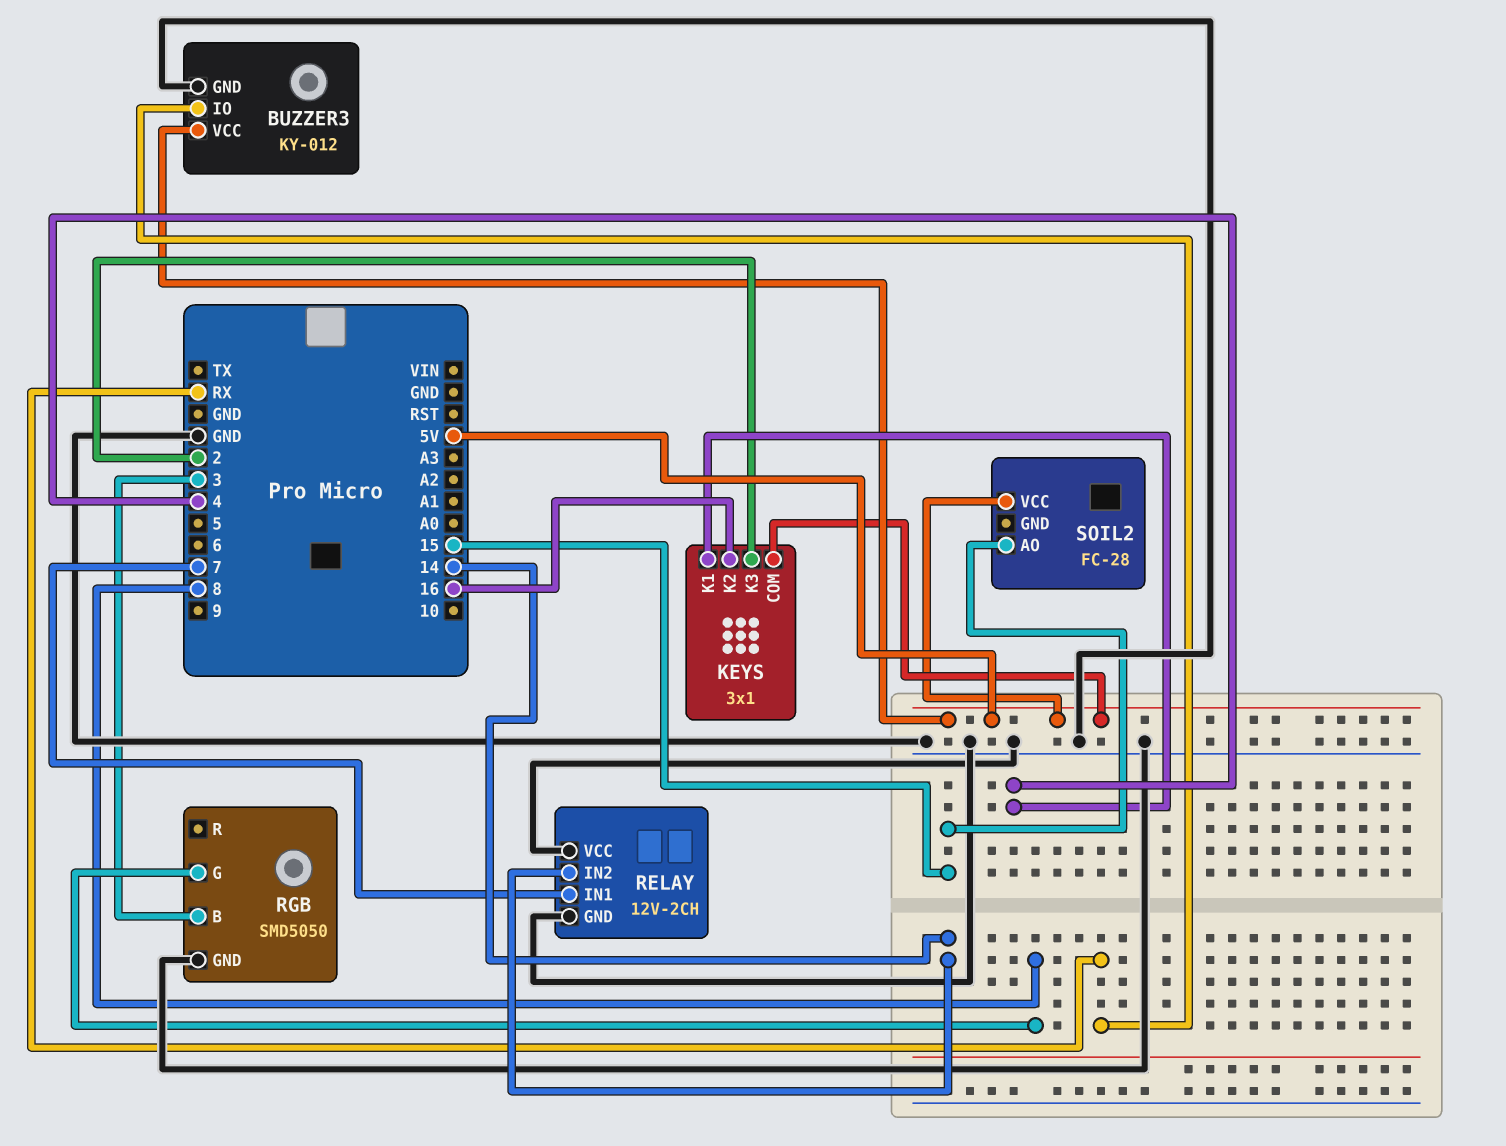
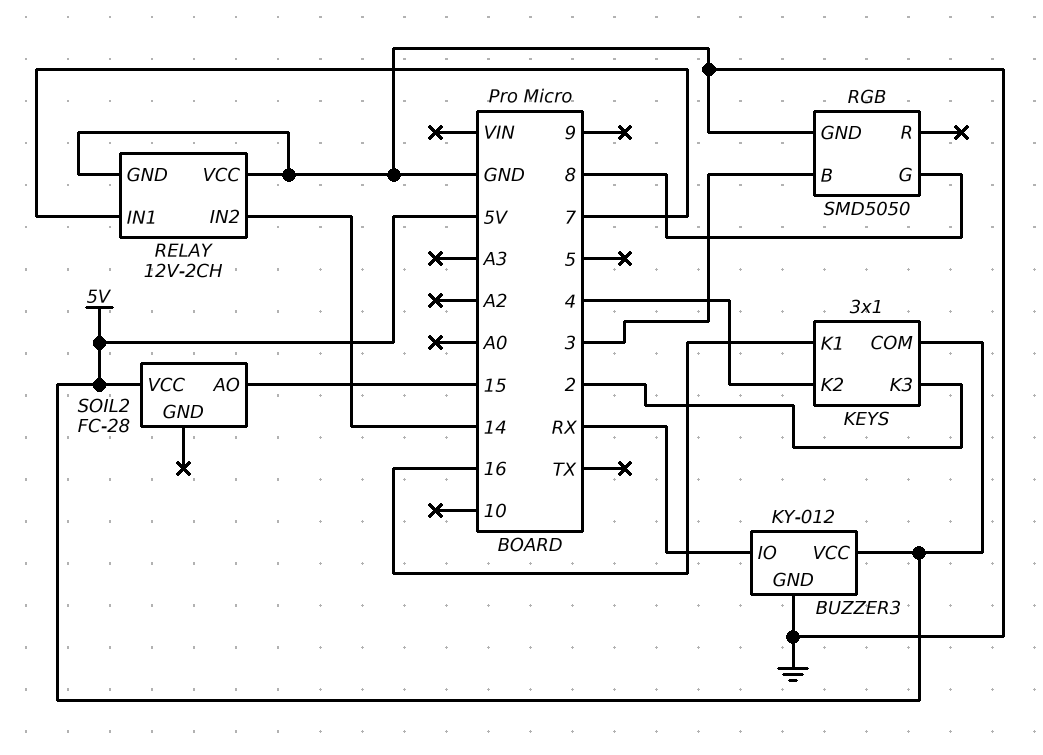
KEYS pin K1: 4 -> 16
KEYS pin K2: 16 -> 4

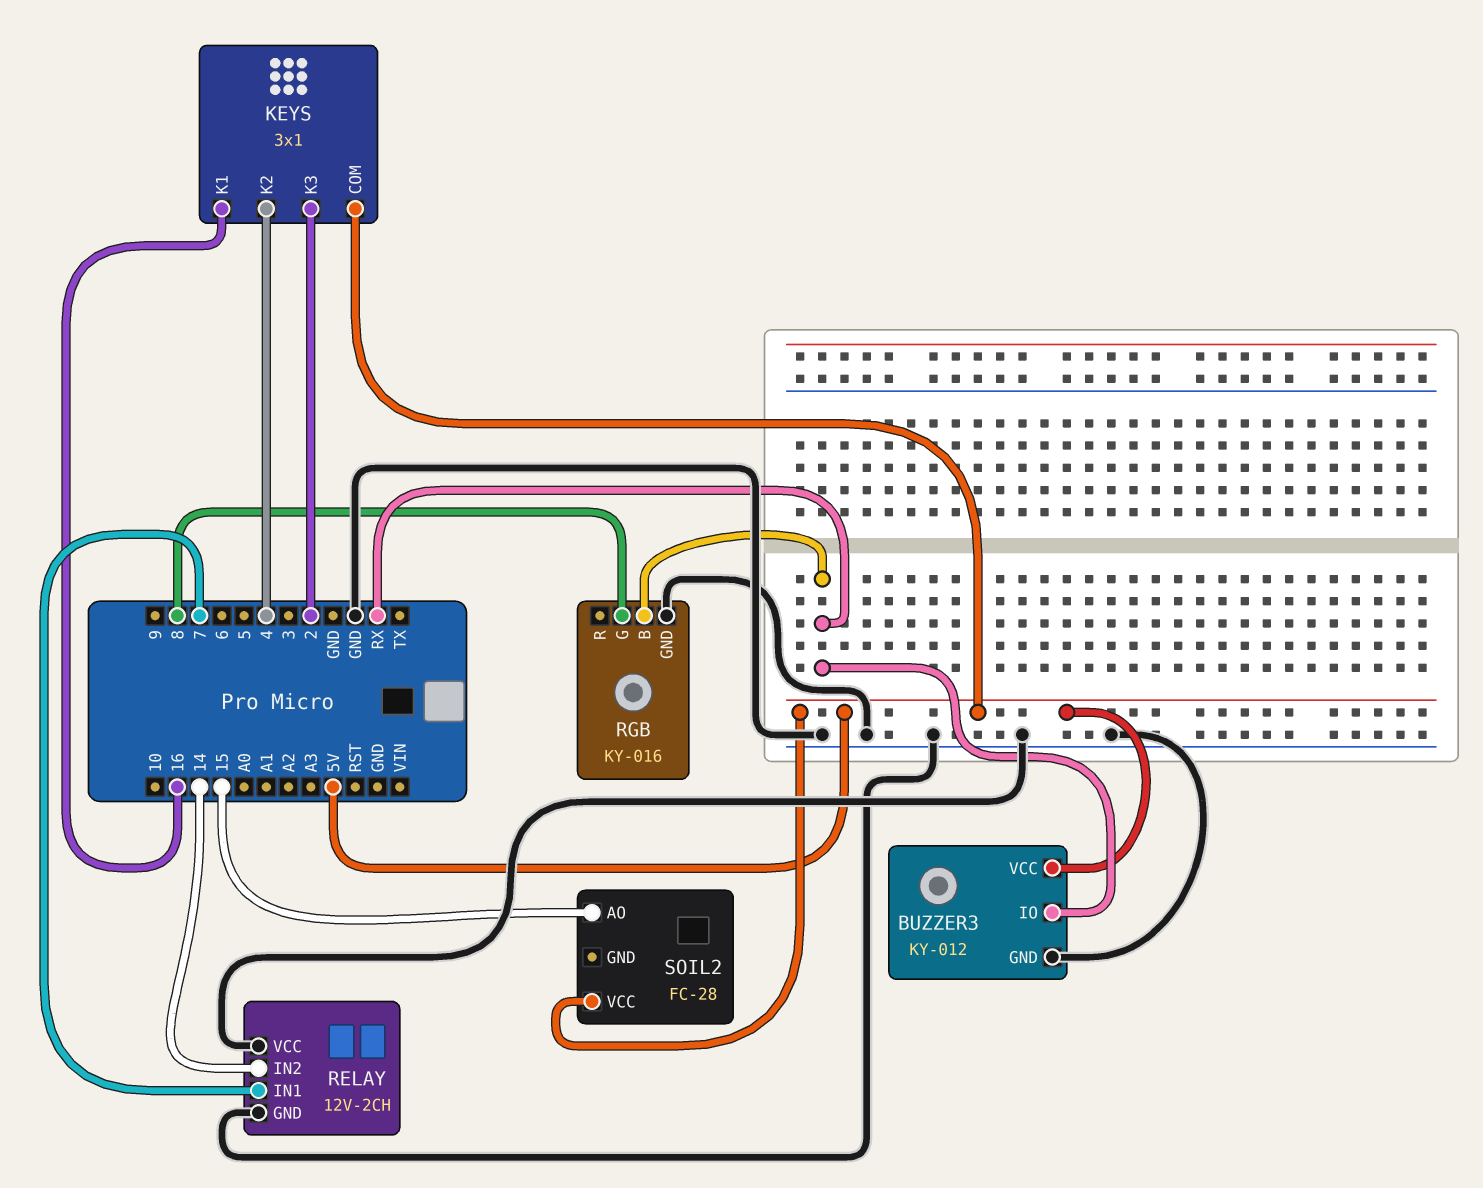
RGB: SMD5050 -> KY-016
RGB pin B: 3 -> RX

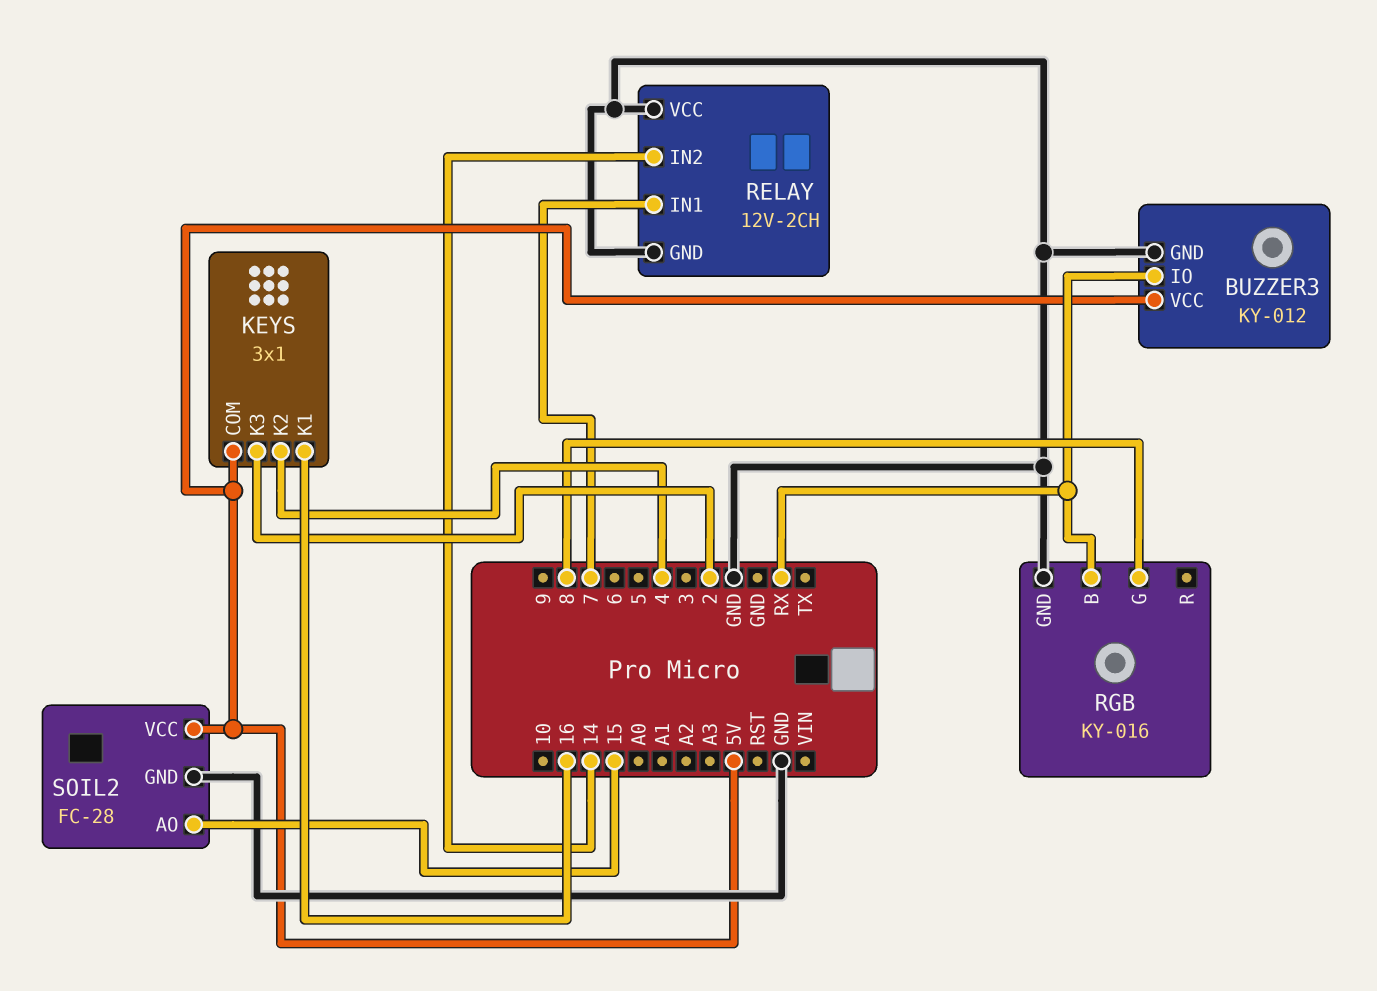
SOIL2 pin GND: none -> GND

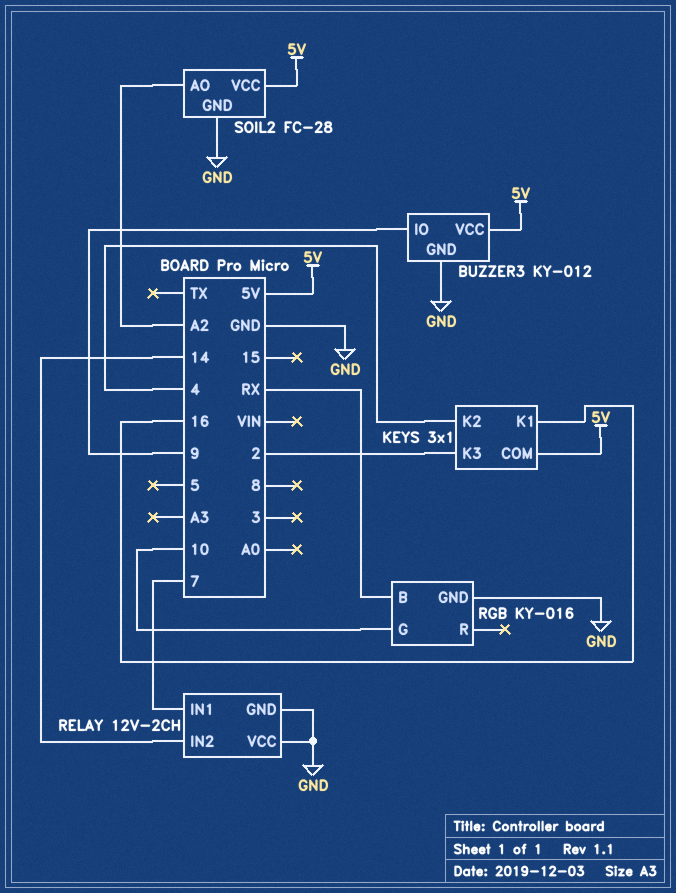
BUZZER3 pin IO: RX -> 9
RGB pin G: 8 -> 10
SOIL2 pin AO: 15 -> A2

